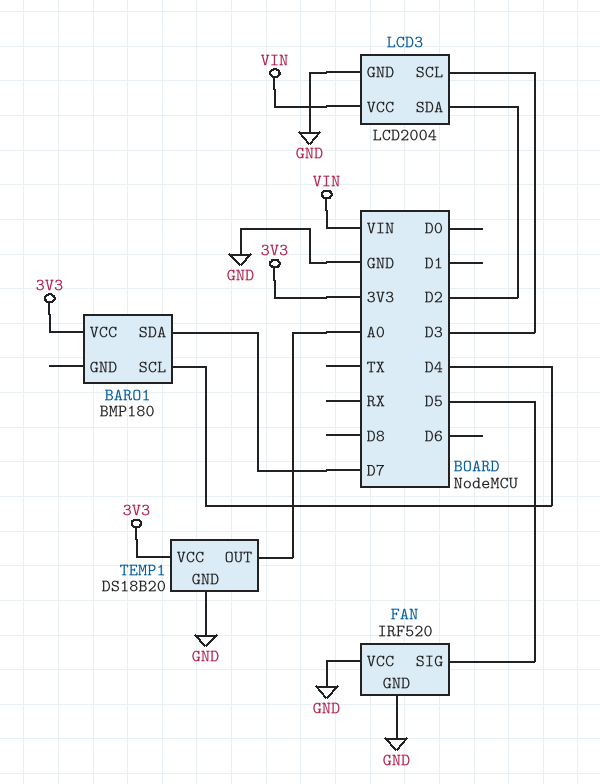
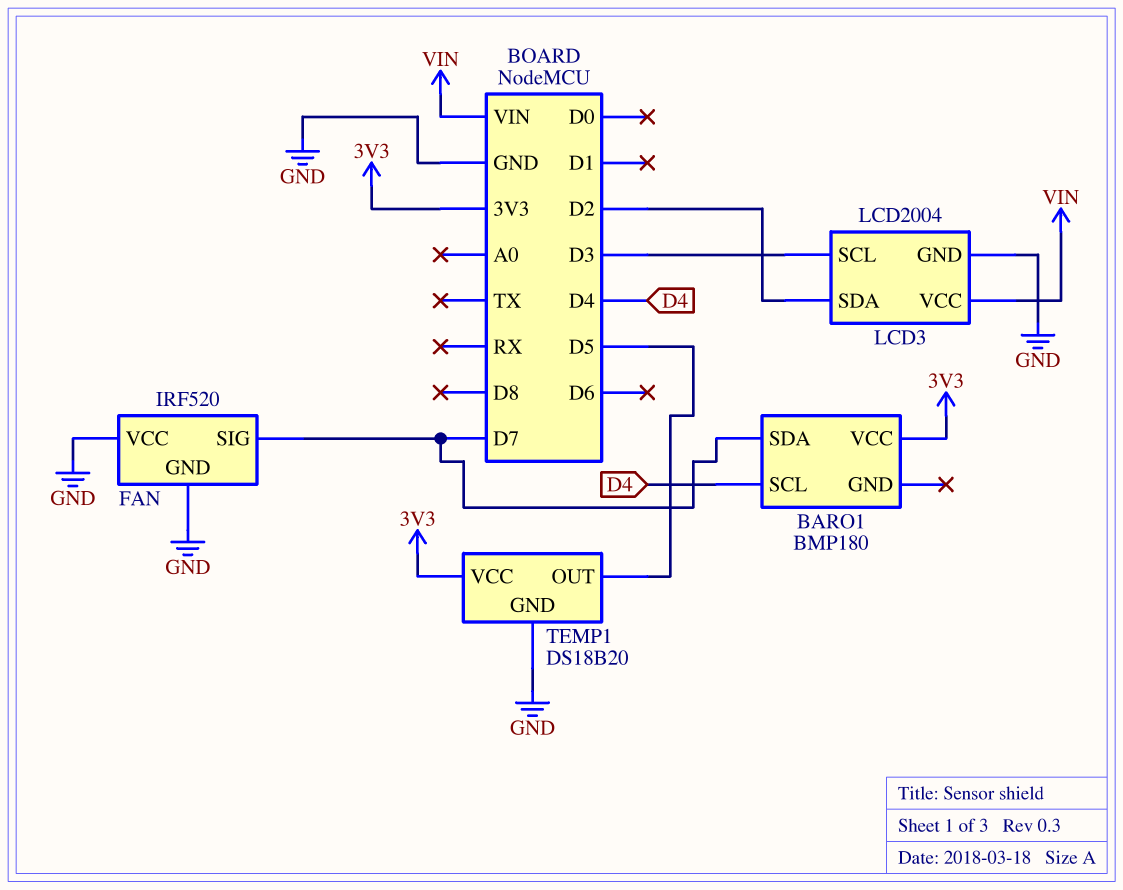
FAN pin SIG: D5 -> D7
TEMP1 pin OUT: A0 -> D5

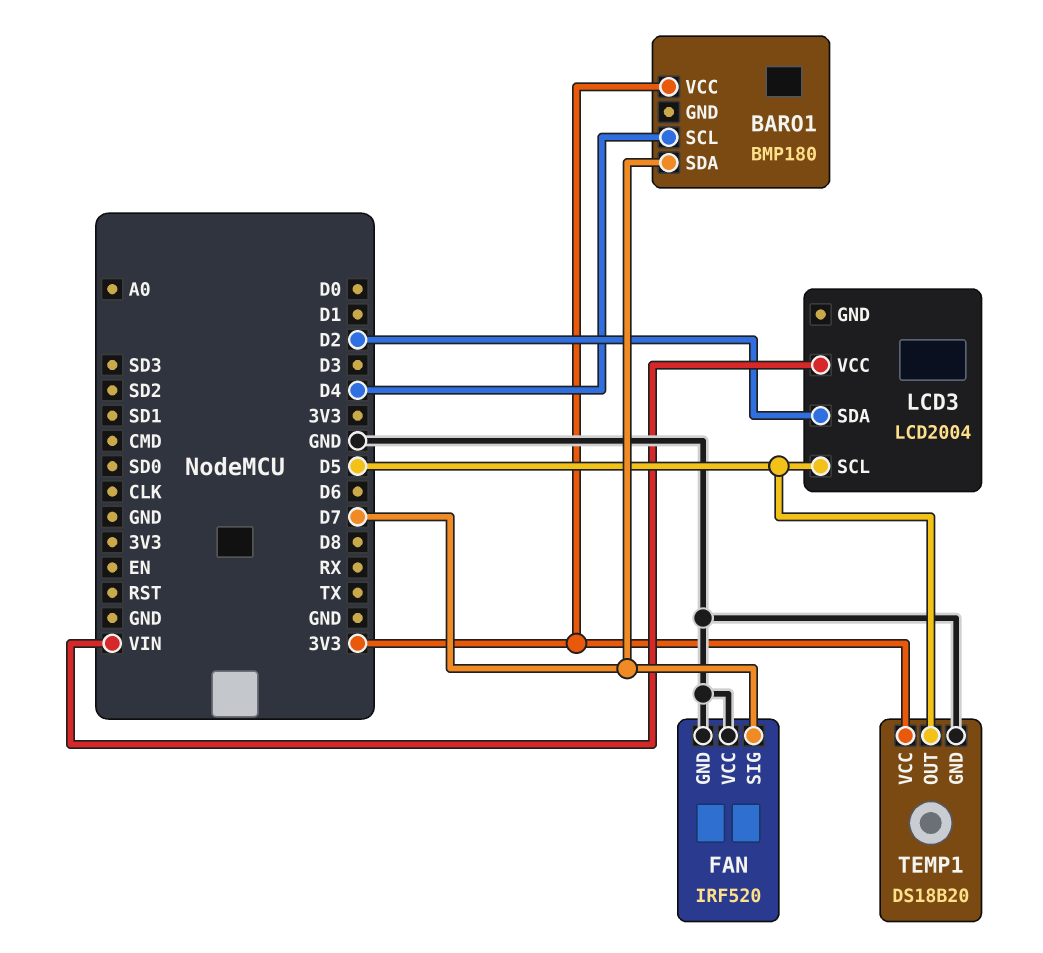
LCD3 pin GND: GND -> none
LCD3 pin SCL: D3 -> D5

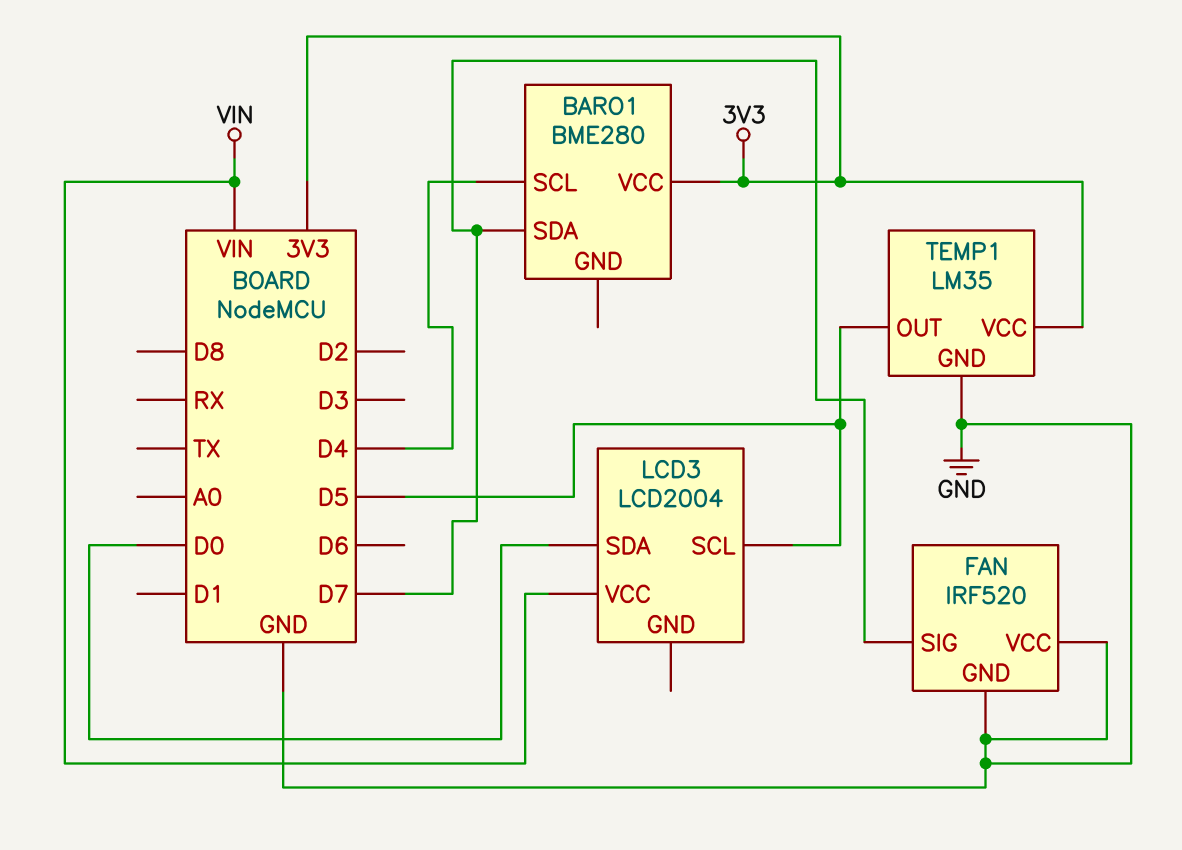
BARO1: BMP180 -> BME280
LCD3 pin SDA: D2 -> D0
TEMP1: DS18B20 -> LM35

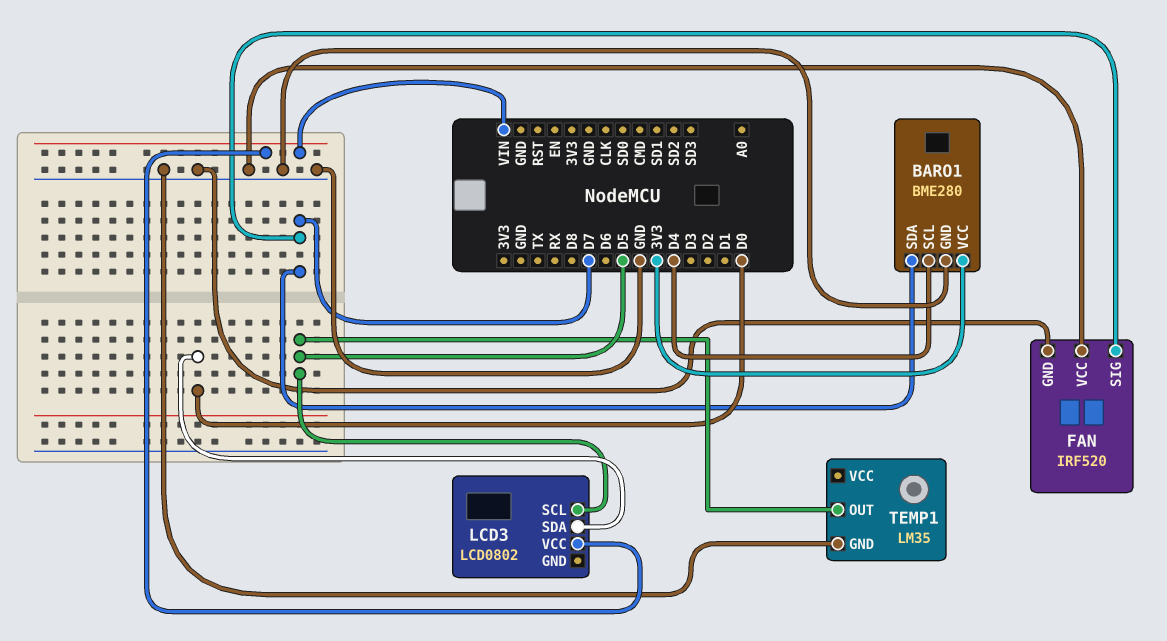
BARO1 pin GND: none -> GND
LCD3: LCD2004 -> LCD0802
TEMP1 pin VCC: 3V3 -> none

